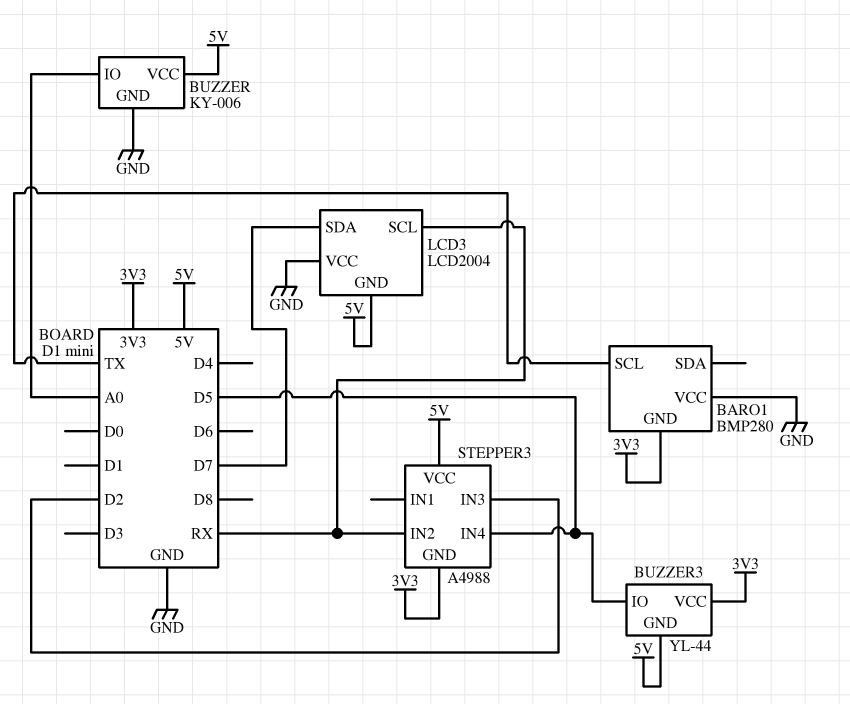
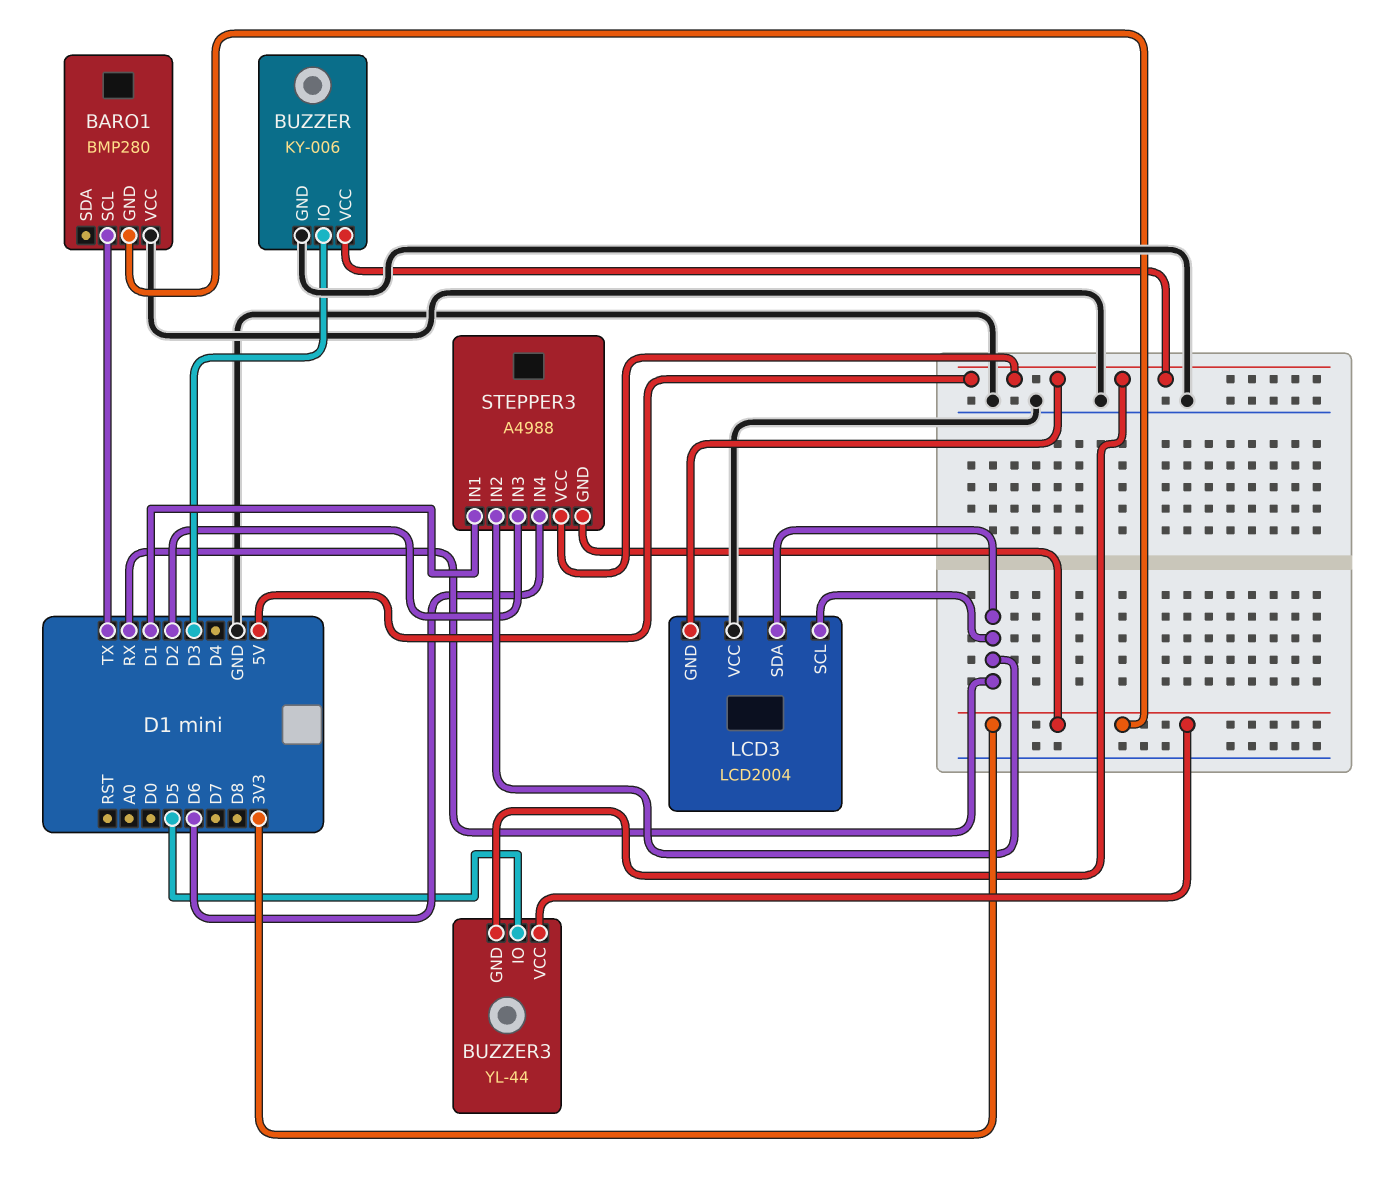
BUZZER pin IO: A0 -> D3
LCD3 pin SDA: D7 -> RX
STEPPER3 pin IN1: none -> D1
STEPPER3 pin IN4: D5 -> D6

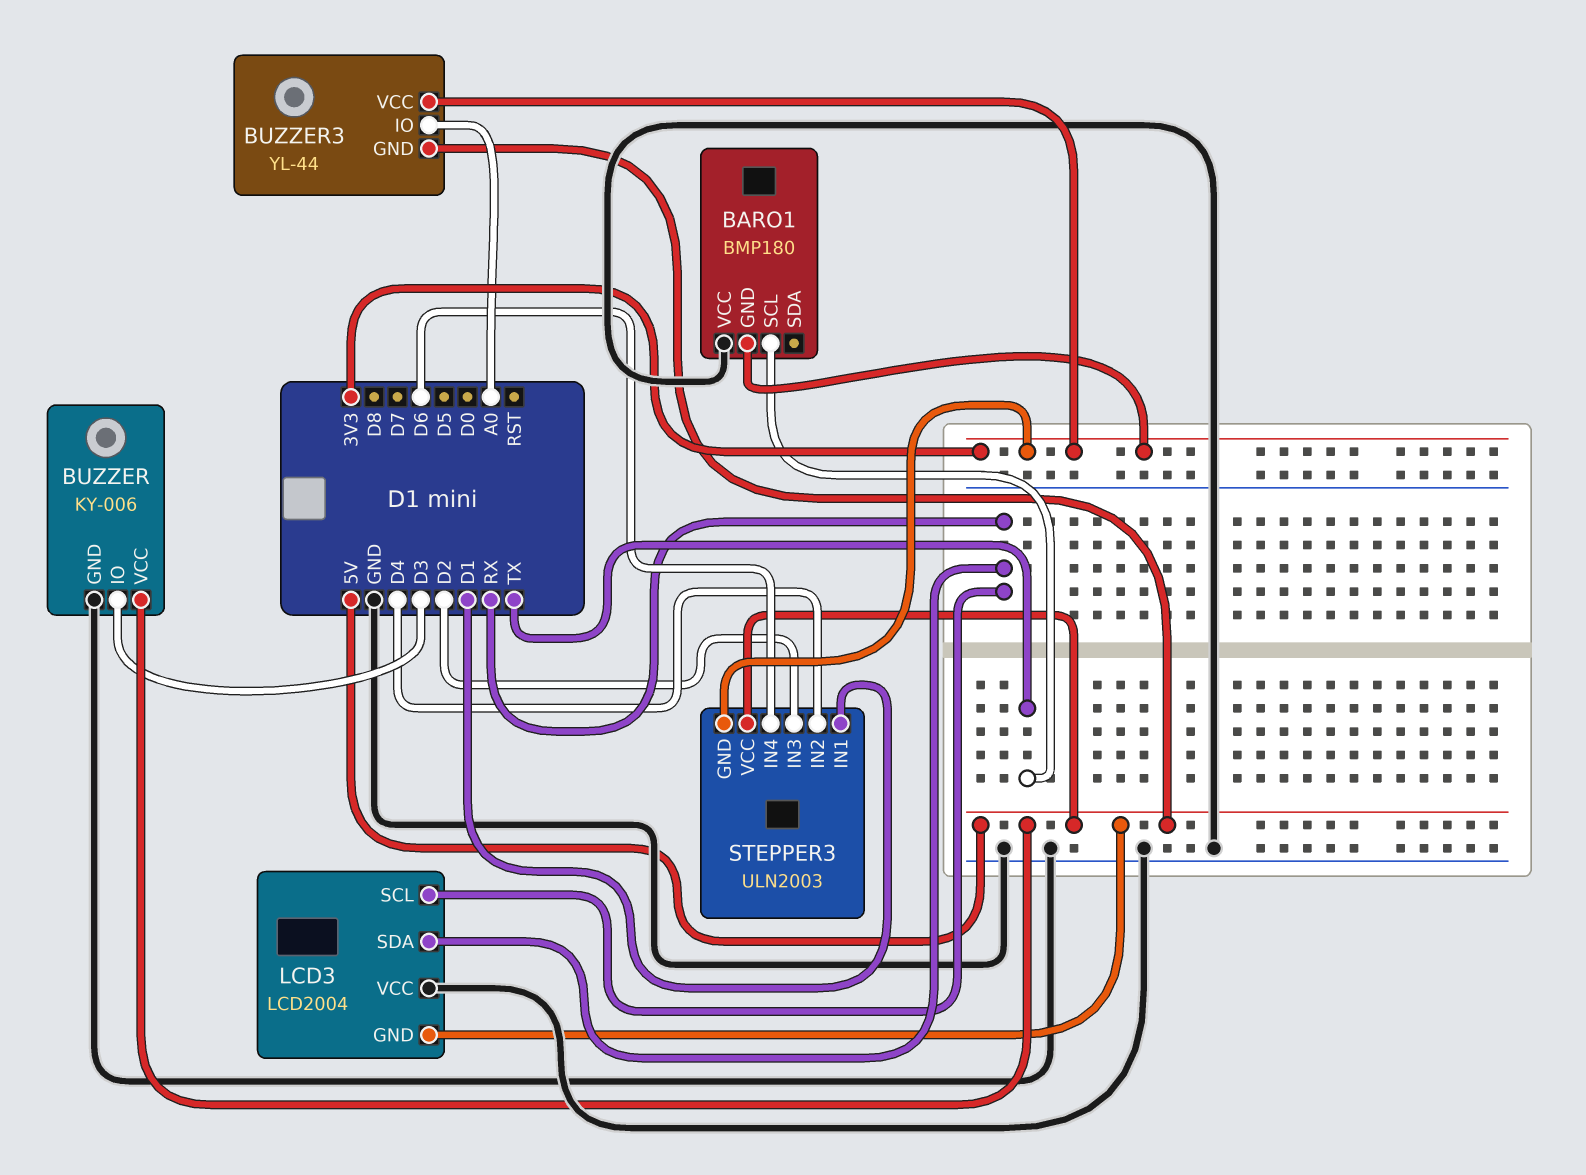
BARO1: BMP280 -> BMP180
BUZZER3 pin IO: D5 -> A0
STEPPER3: A4988 -> ULN2003
STEPPER3 pin IN2: RX -> D4

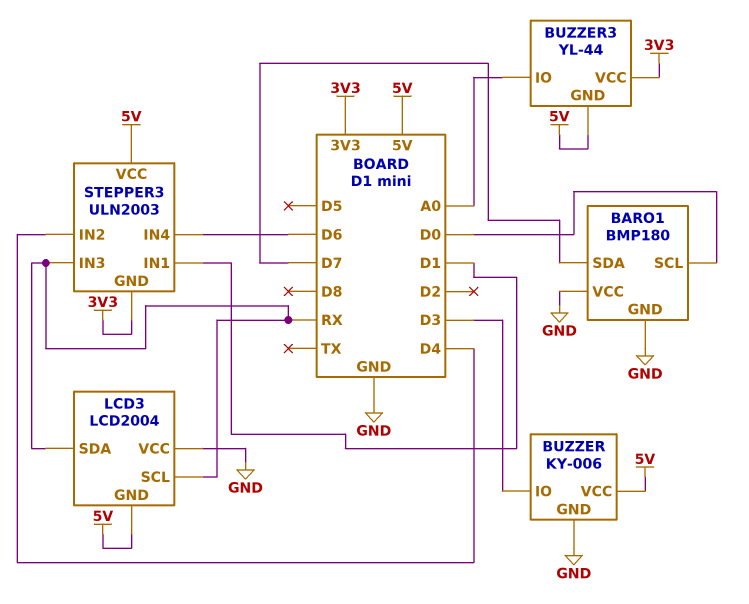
BARO1 pin GND: 3V3 -> GND
BARO1 pin SCL: TX -> D0
BARO1 pin SDA: none -> D7
STEPPER3 pin IN3: D2 -> RX

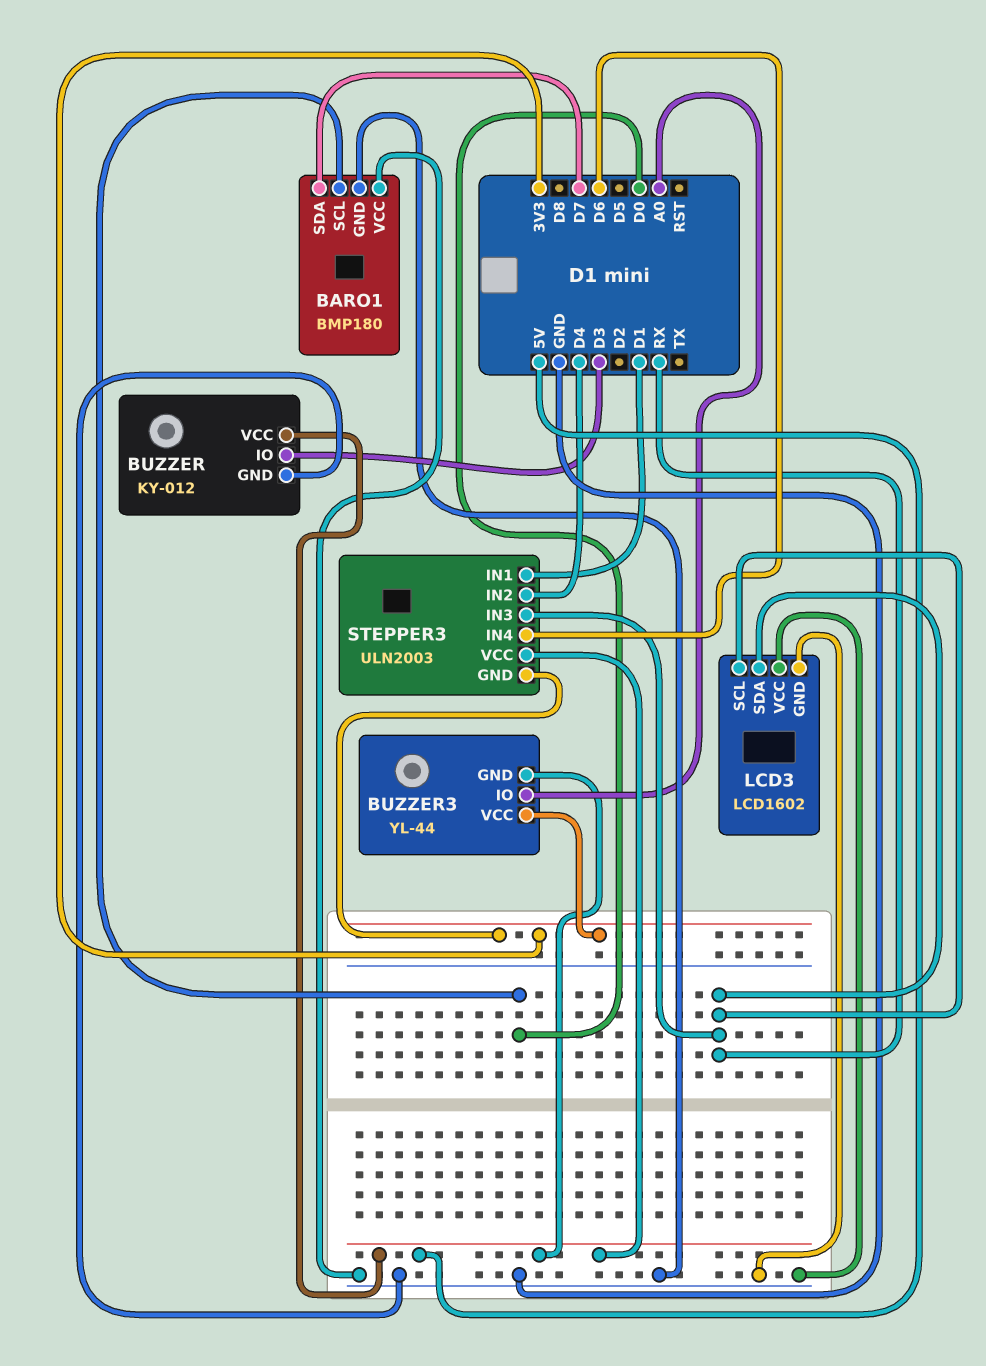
BUZZER: KY-006 -> KY-012
LCD3: LCD2004 -> LCD1602
LCD3 pin GND: 5V -> GND

